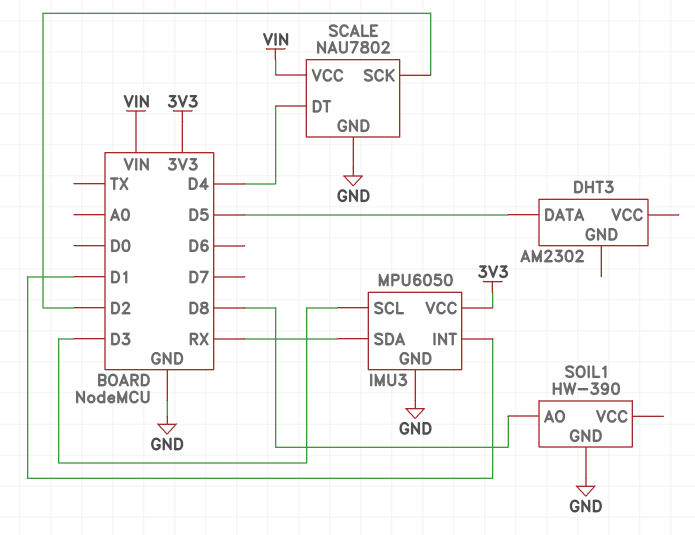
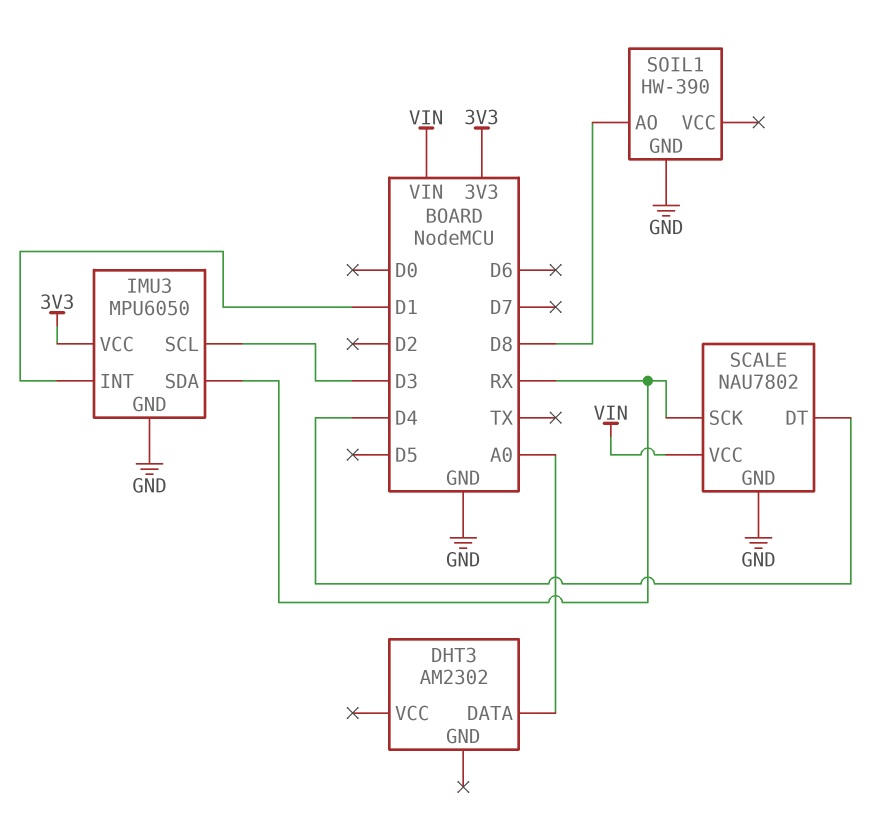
DHT3 pin DATA: D5 -> A0
SCALE pin SCK: D2 -> RX

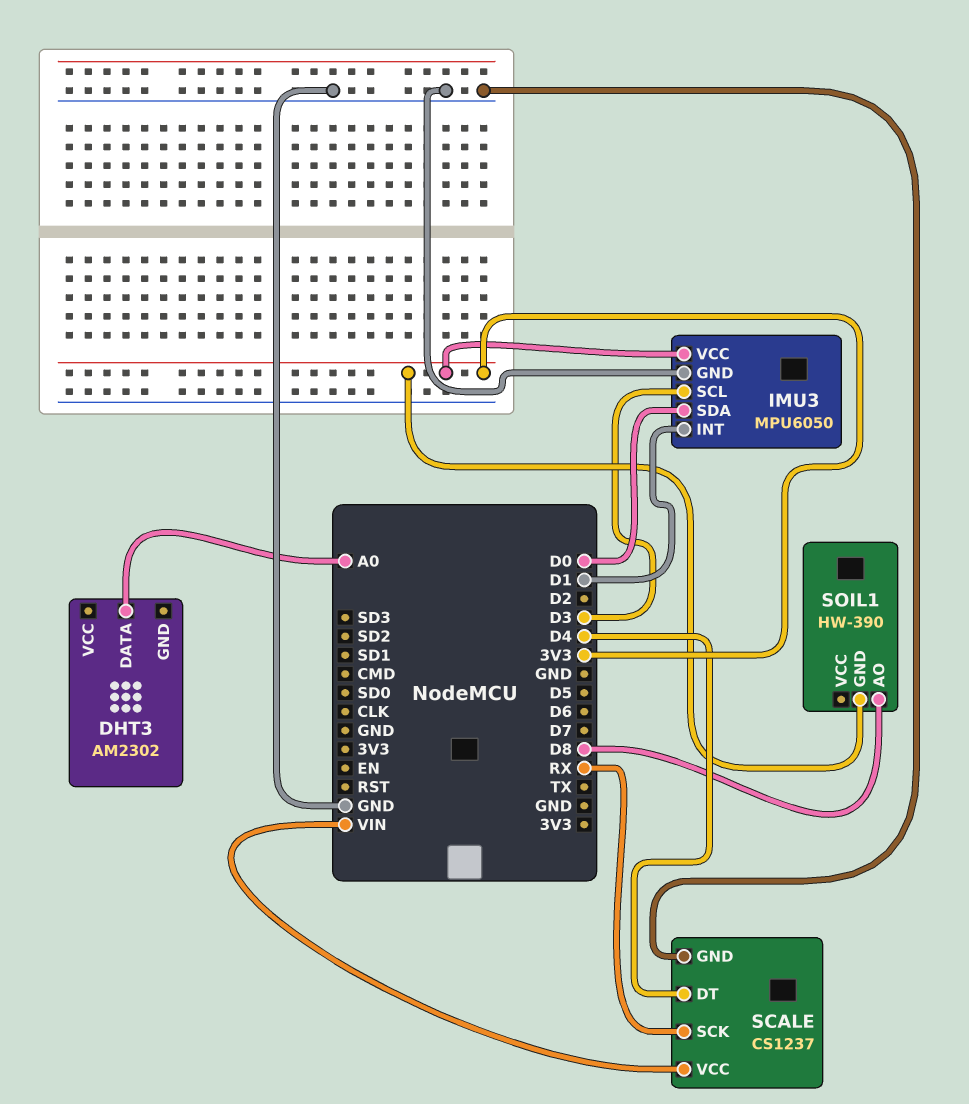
IMU3 pin SDA: RX -> D0
SCALE: NAU7802 -> CS1237
SOIL1 pin GND: GND -> 3V3

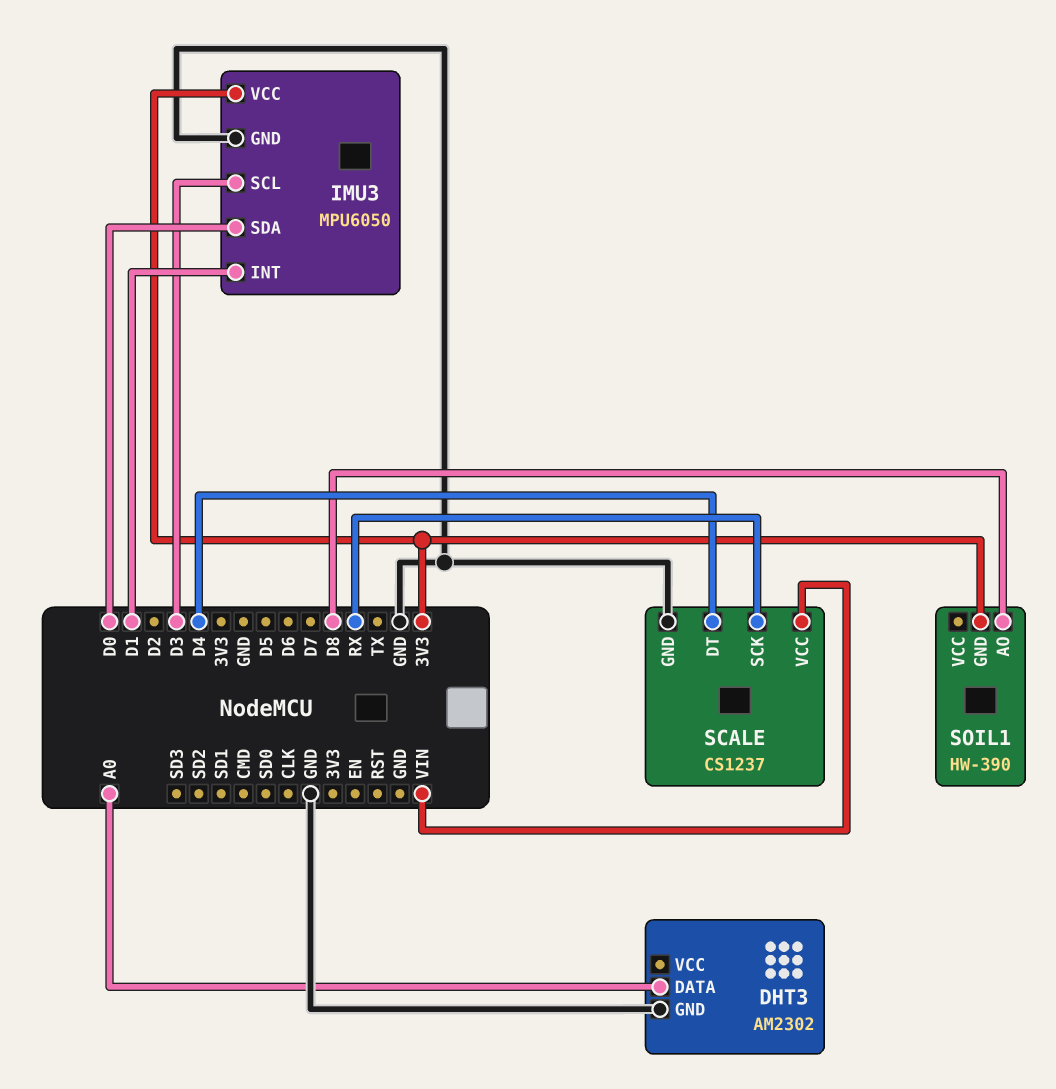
DHT3 pin GND: none -> GND

